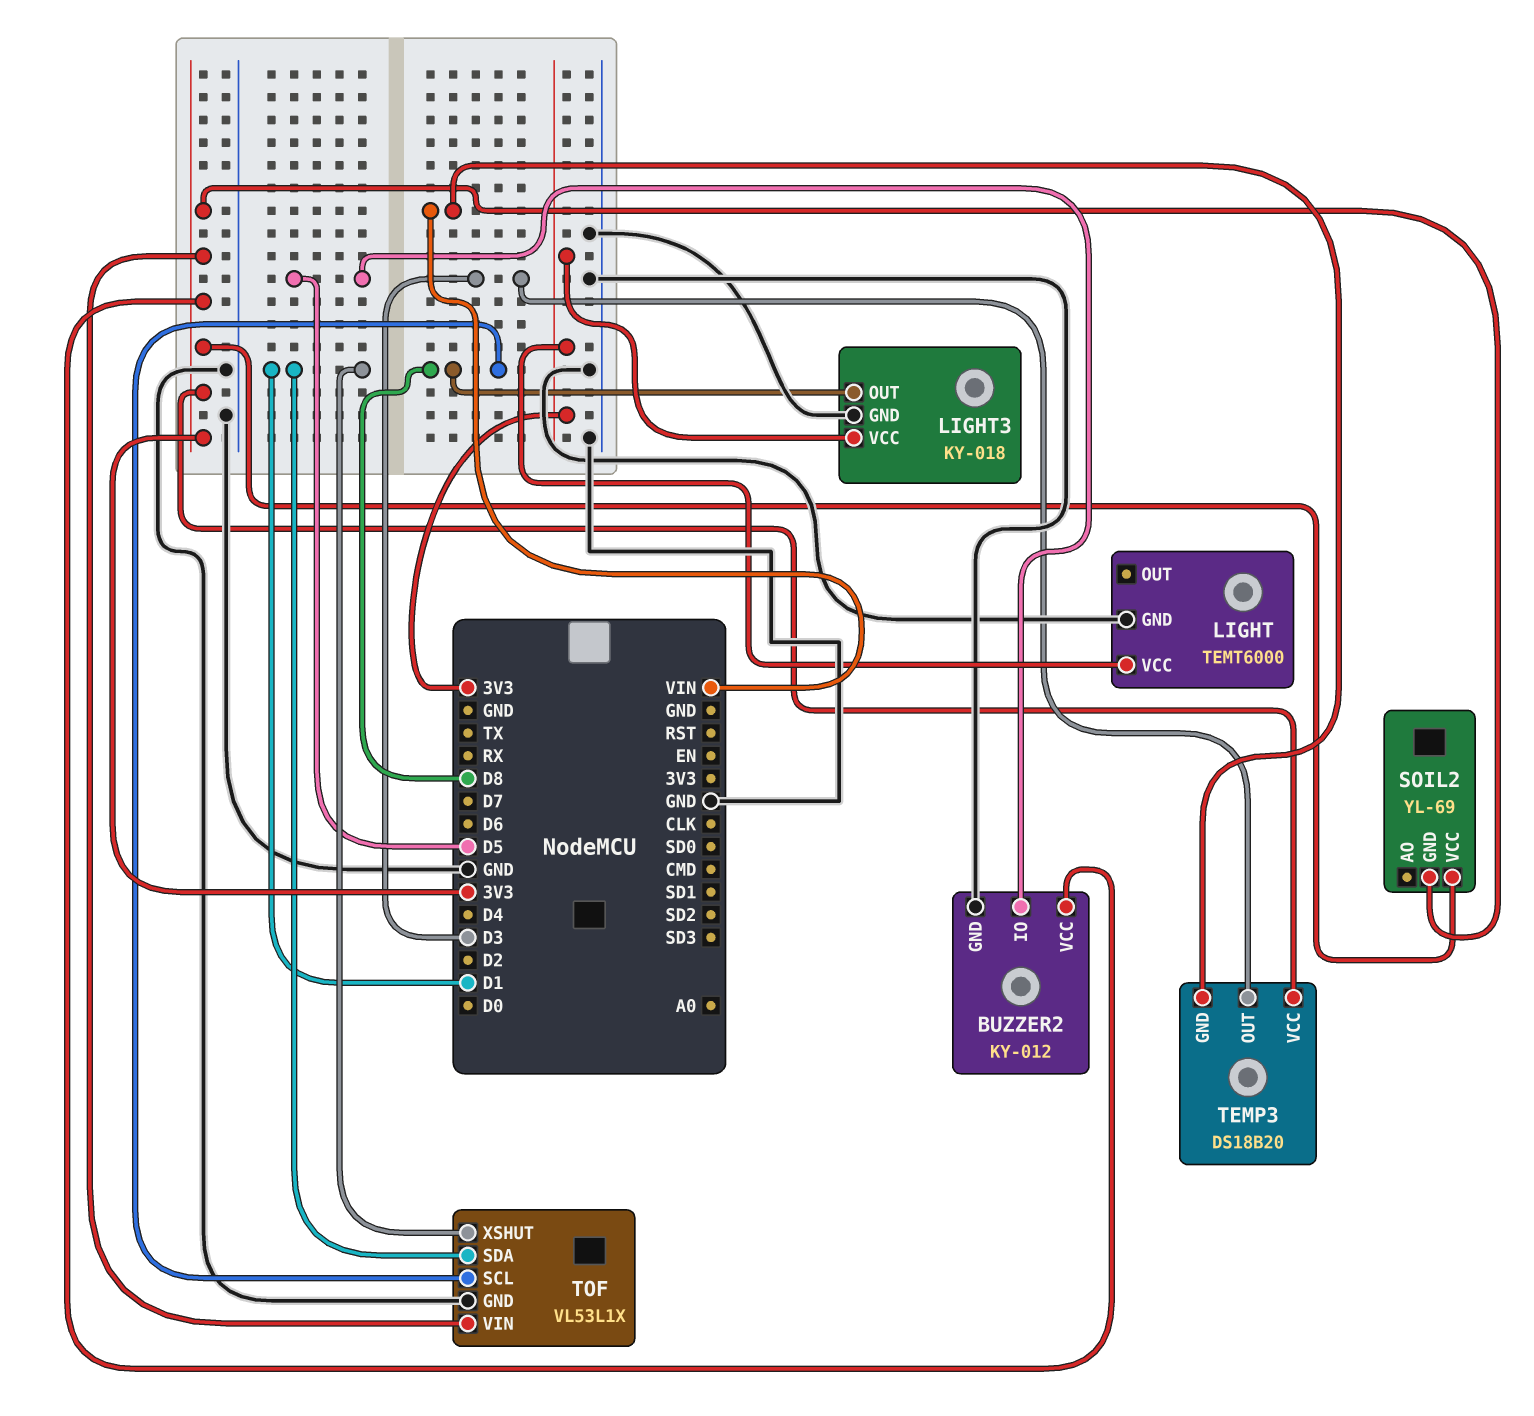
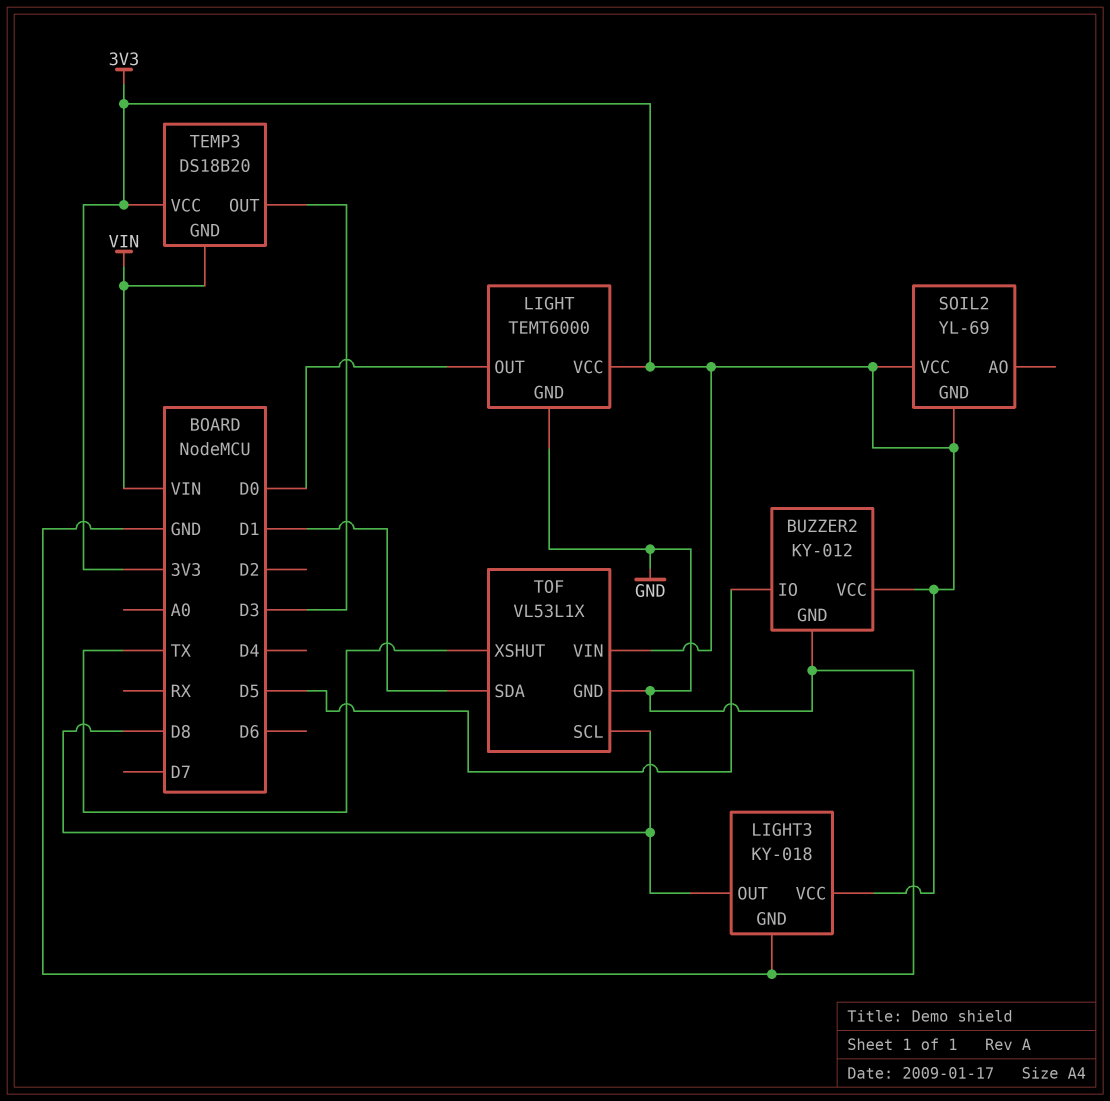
LIGHT pin OUT: none -> D0
TOF pin XSHUT: D1 -> TX

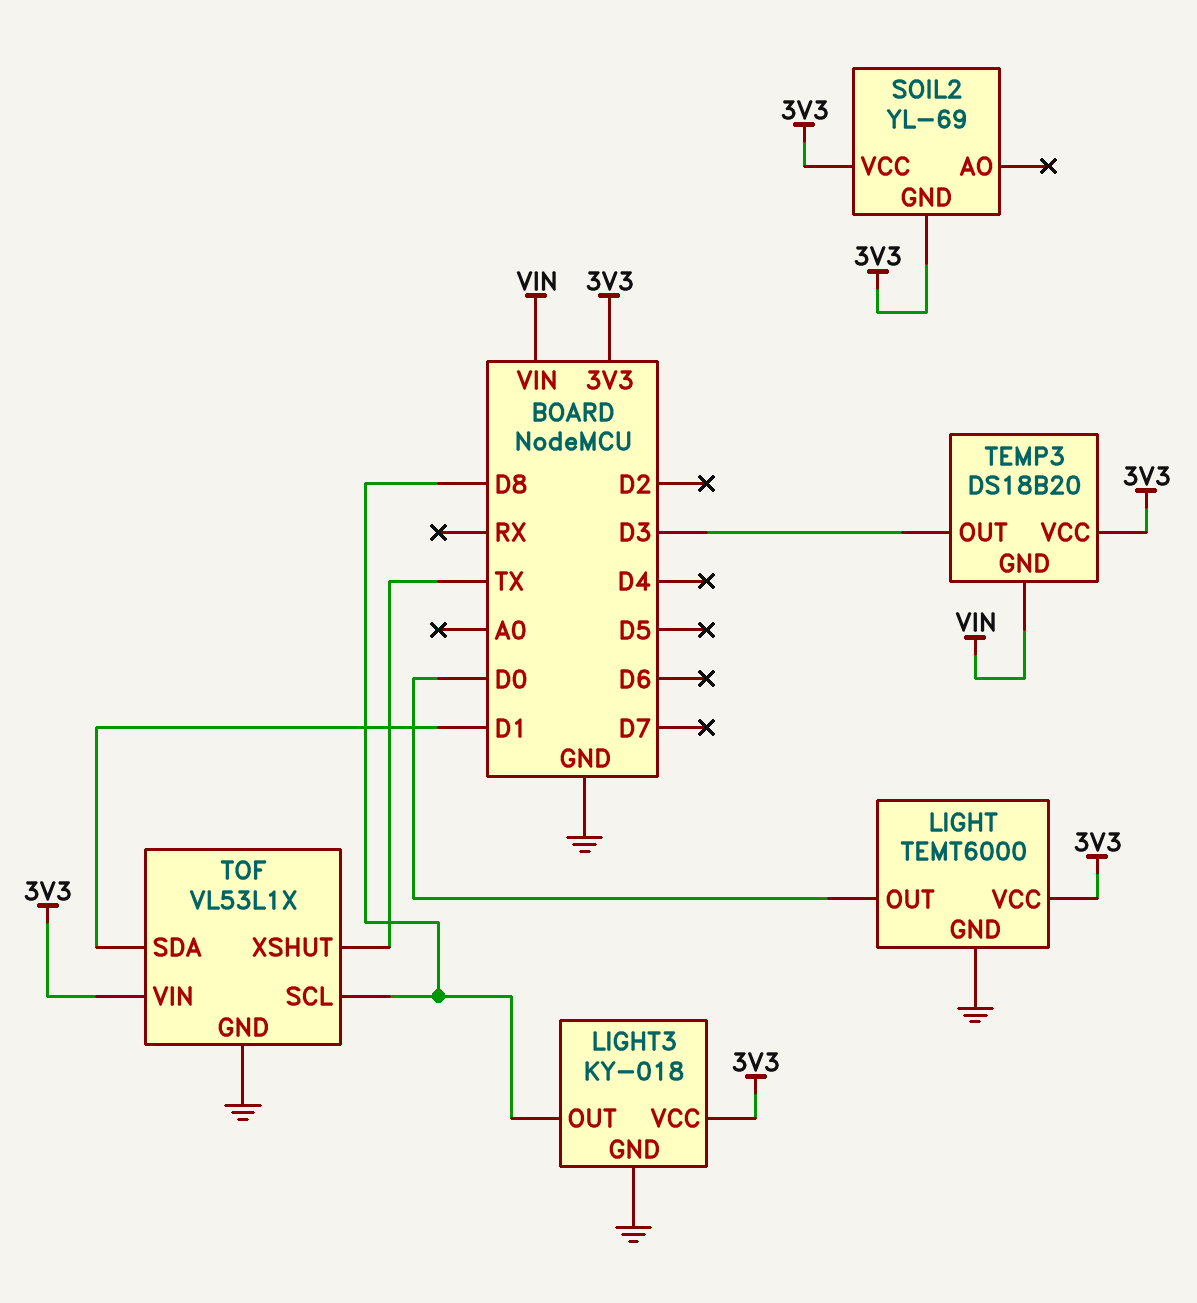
BUZZER2: KY-012 -> none
BUZZER2 pin GND: GND -> none
BUZZER2 pin IO: D5 -> none
BUZZER2 pin VCC: 3V3 -> none

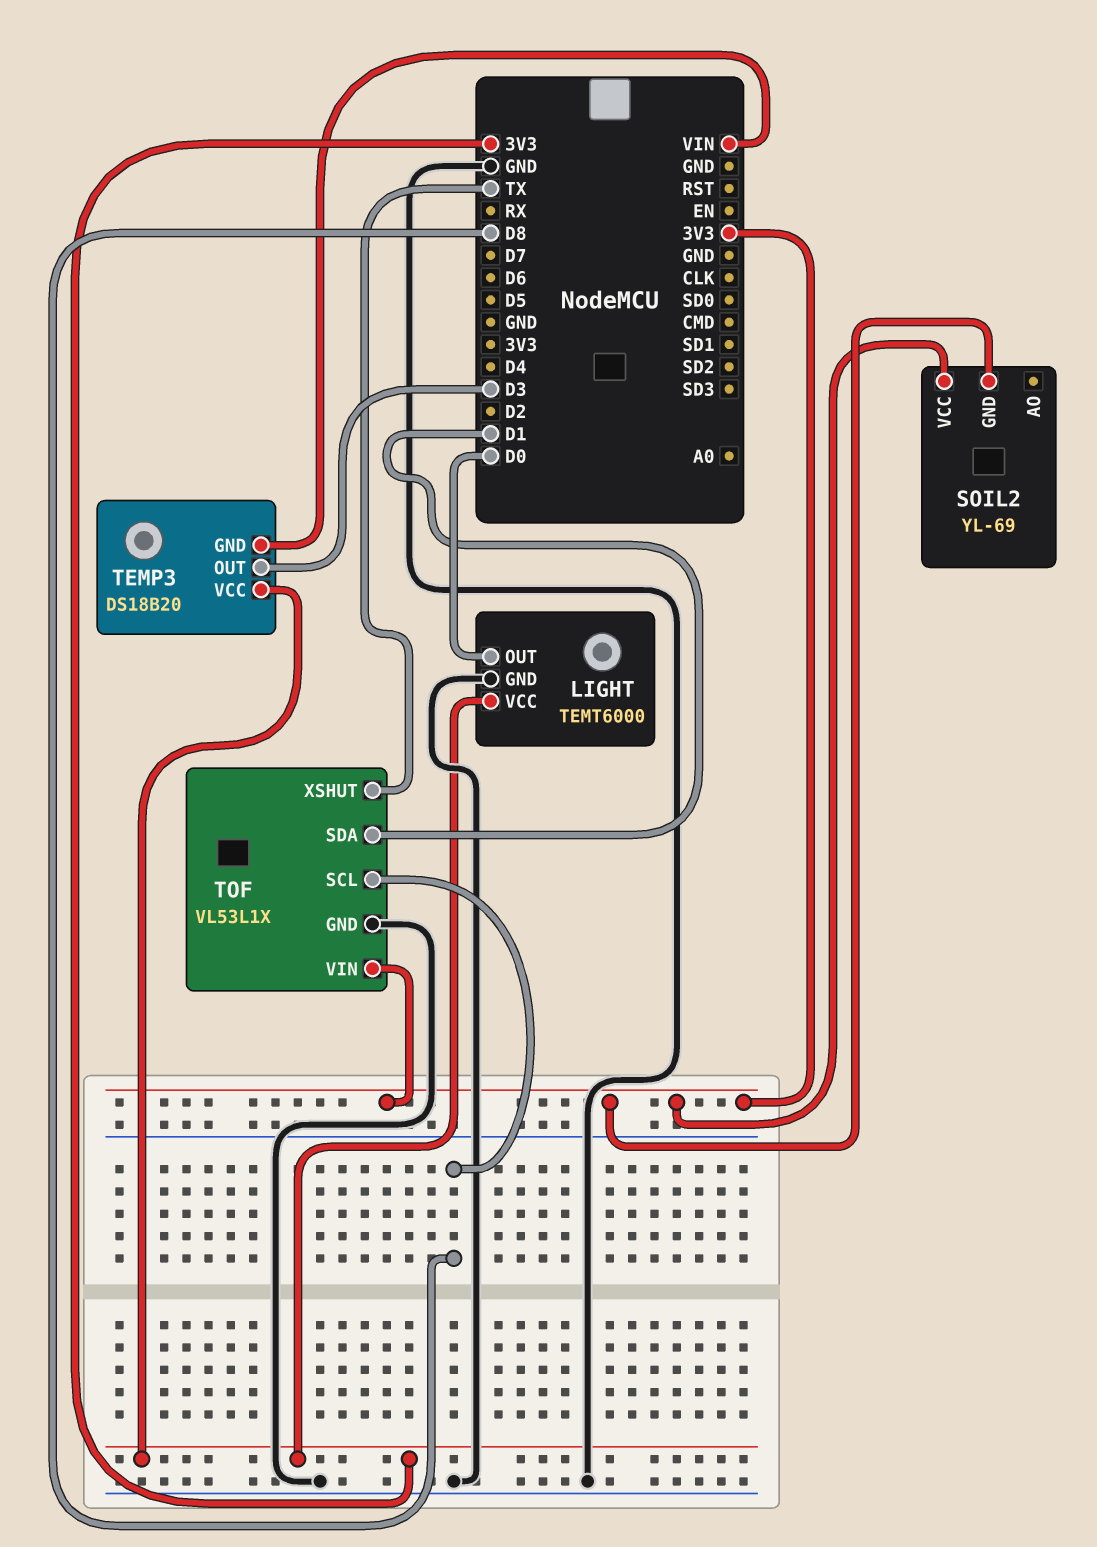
LIGHT3: KY-018 -> none
LIGHT3 pin GND: GND -> none
LIGHT3 pin OUT: D8 -> none
LIGHT3 pin VCC: 3V3 -> none

